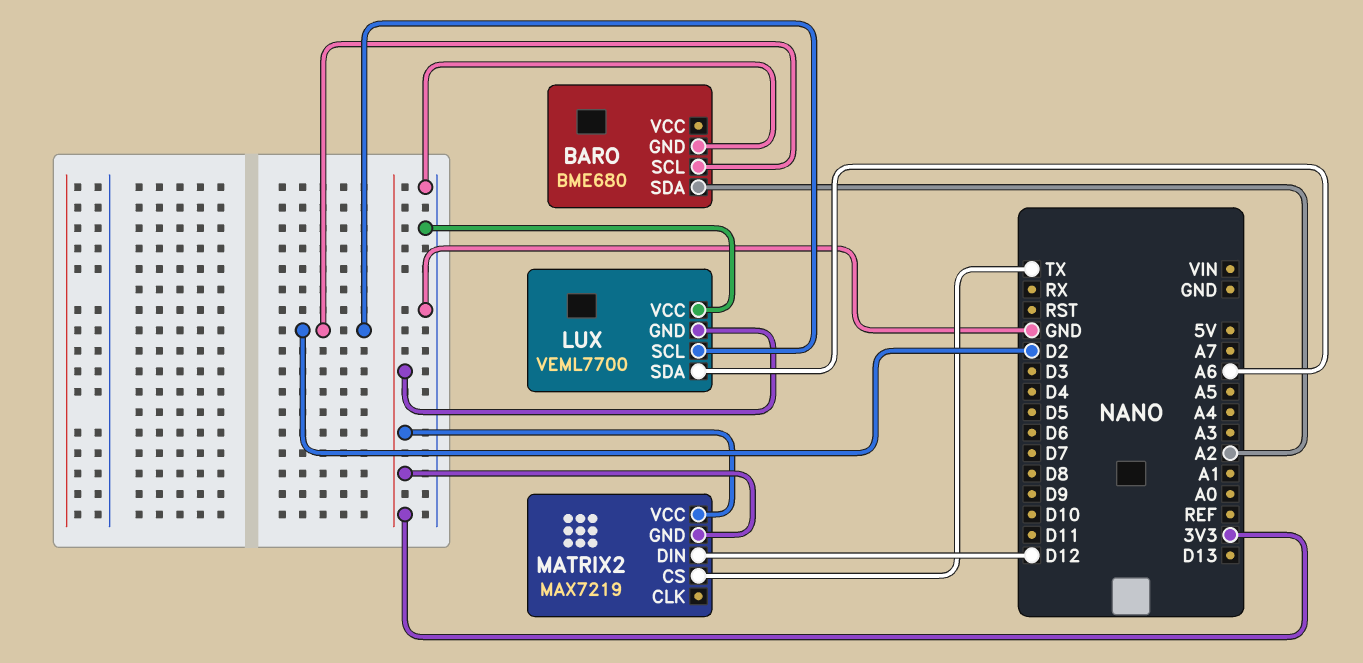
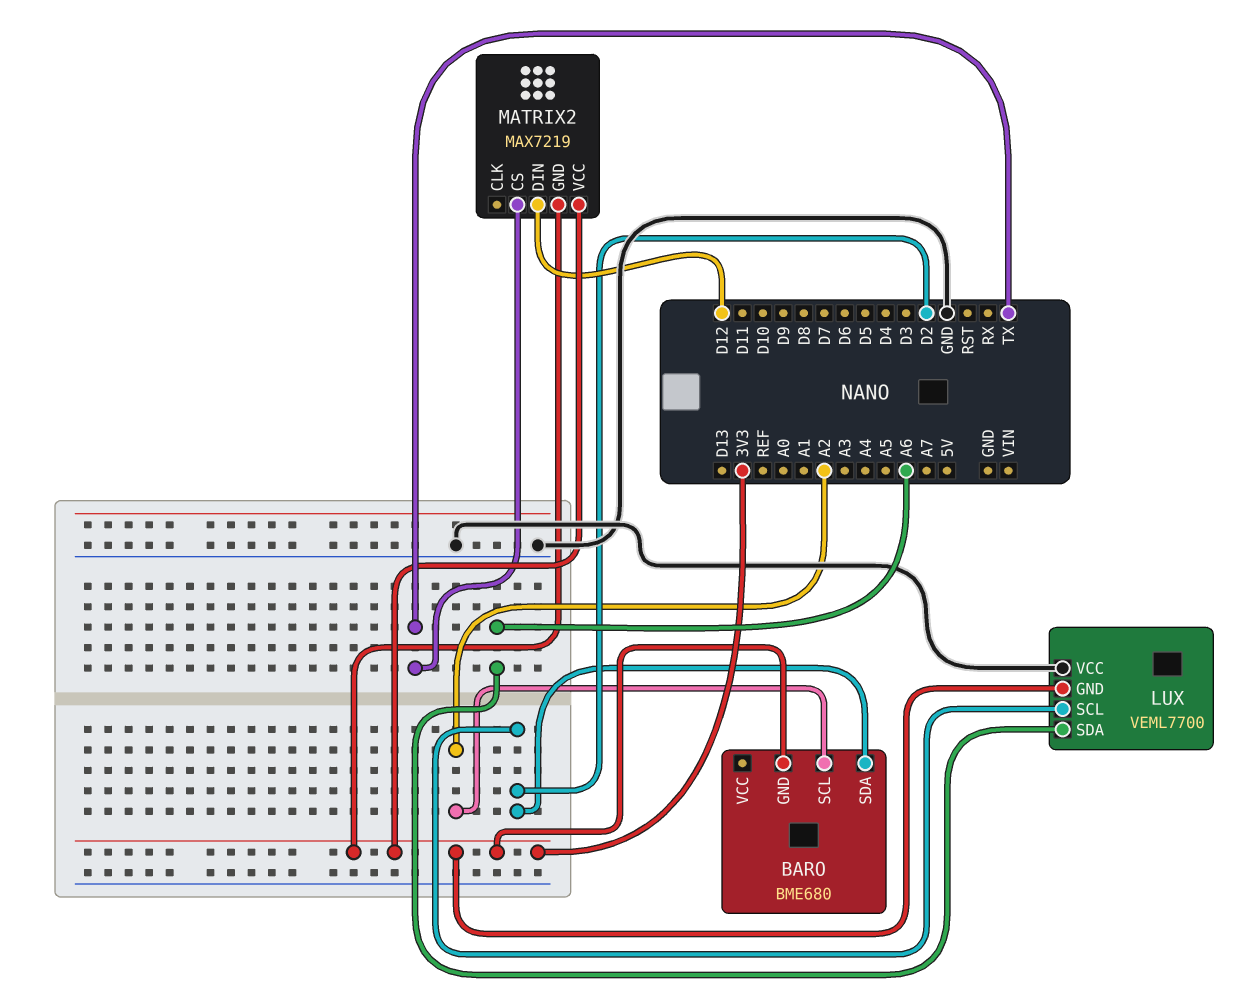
BARO pin GND: GND -> 3V3
BARO pin SCL: D2 -> A2
BARO pin SDA: A2 -> D2

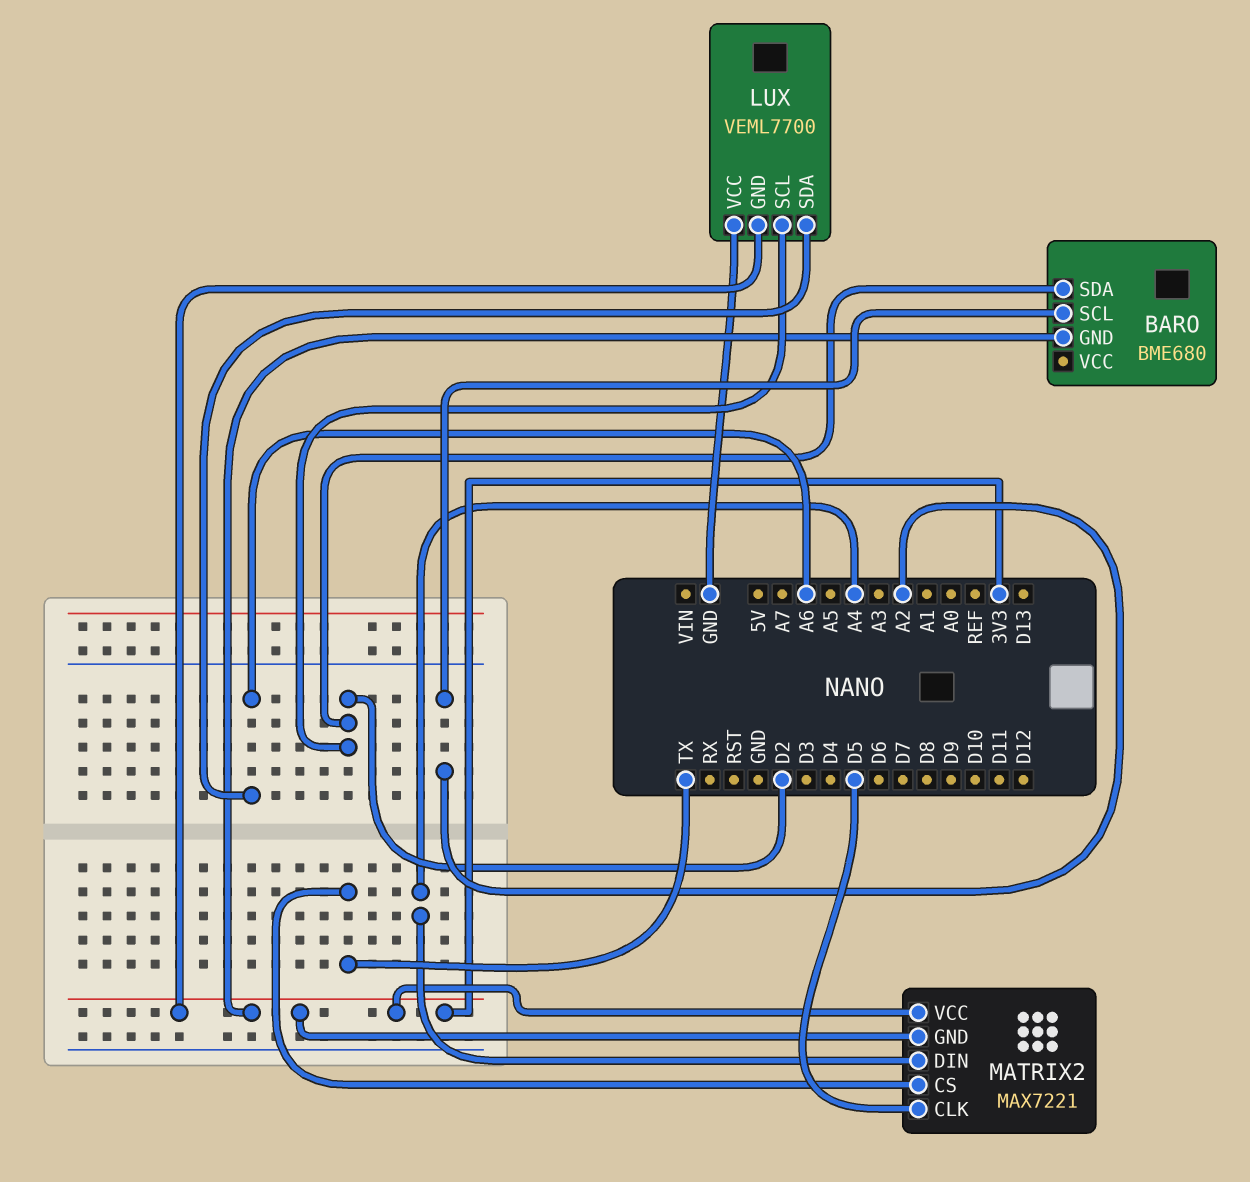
MATRIX2: MAX7219 -> MAX7221
MATRIX2 pin CLK: none -> D5
MATRIX2 pin DIN: D12 -> A4

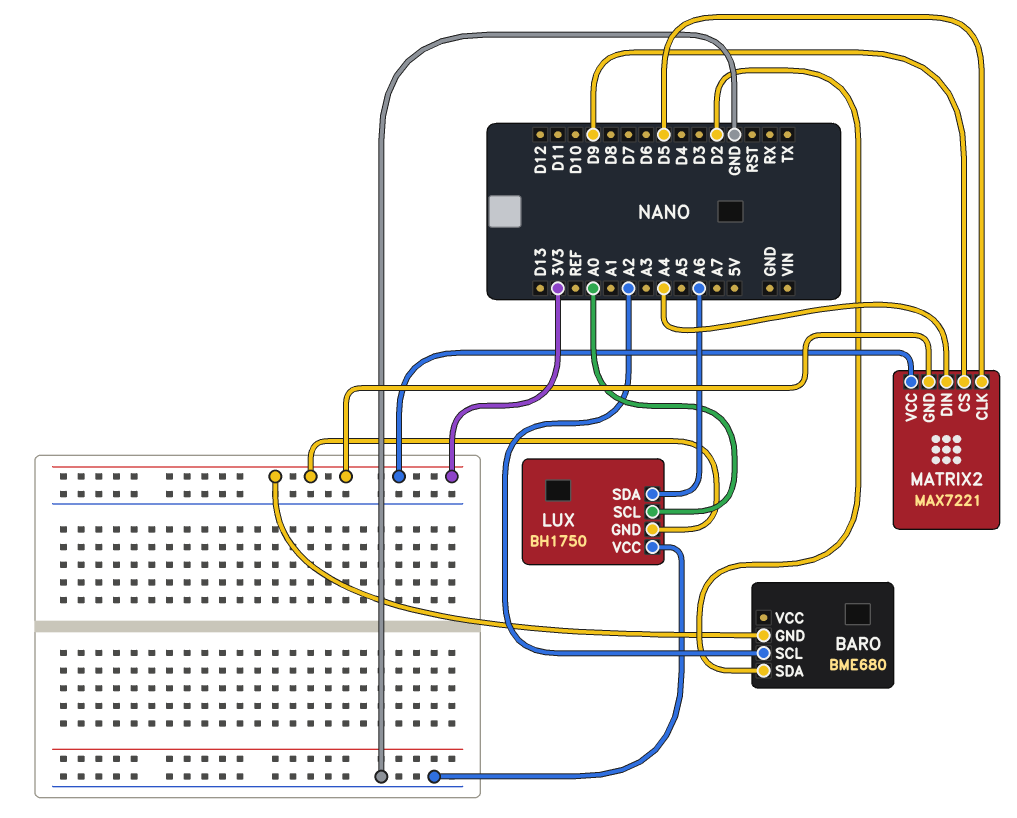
LUX: VEML7700 -> BH1750
LUX pin SCL: D2 -> A0
MATRIX2 pin CS: TX -> D9

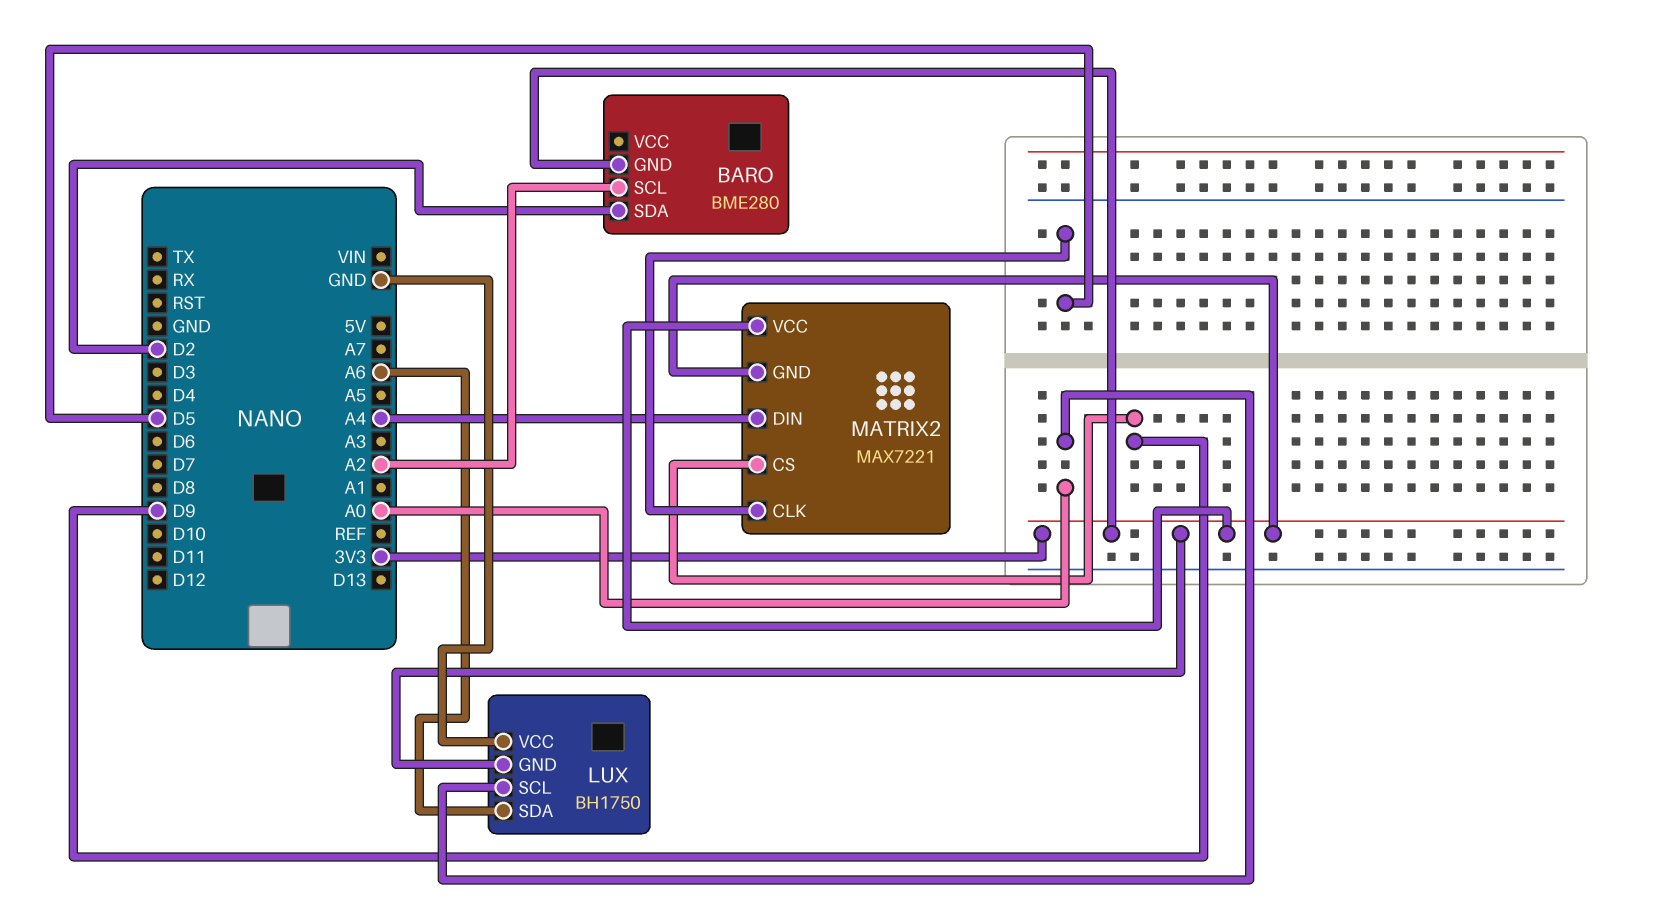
BARO: BME680 -> BME280

